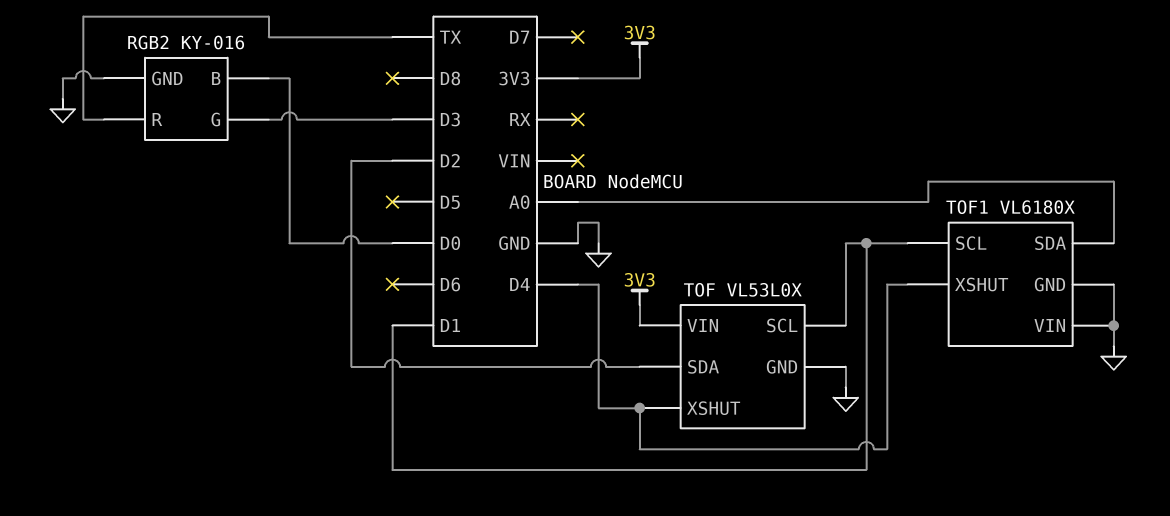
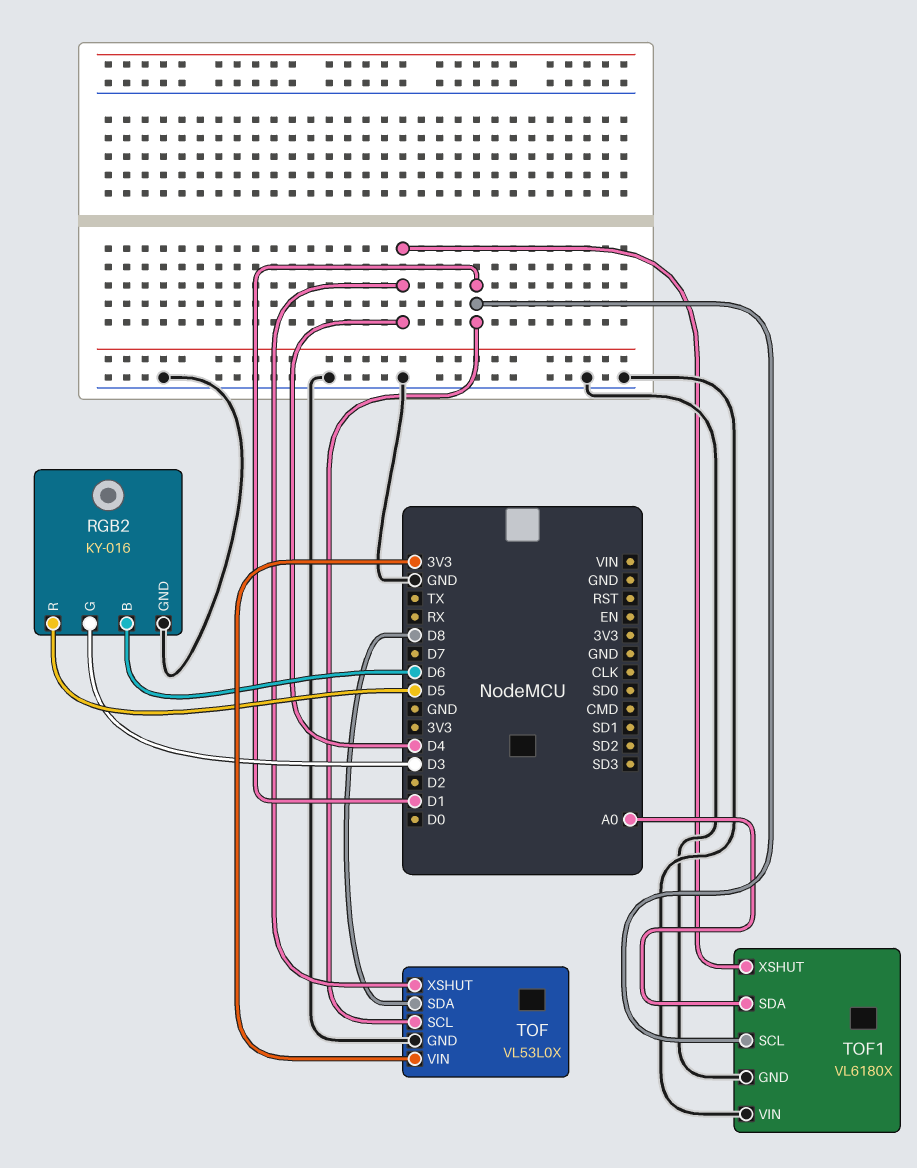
RGB2 pin B: D0 -> D6
RGB2 pin R: TX -> D5
TOF pin SDA: D2 -> D8

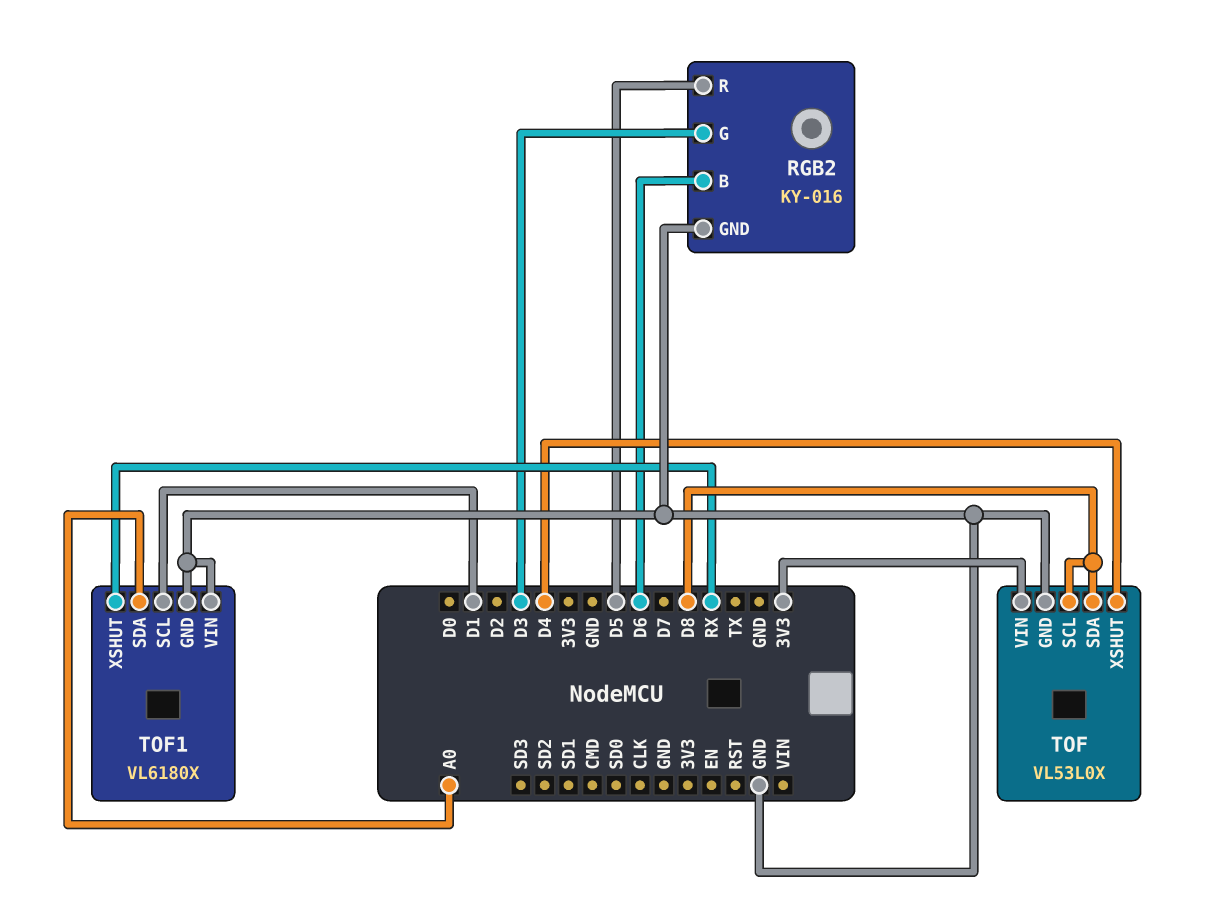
TOF pin SCL: D1 -> D8
TOF1 pin XSHUT: D4 -> RX

